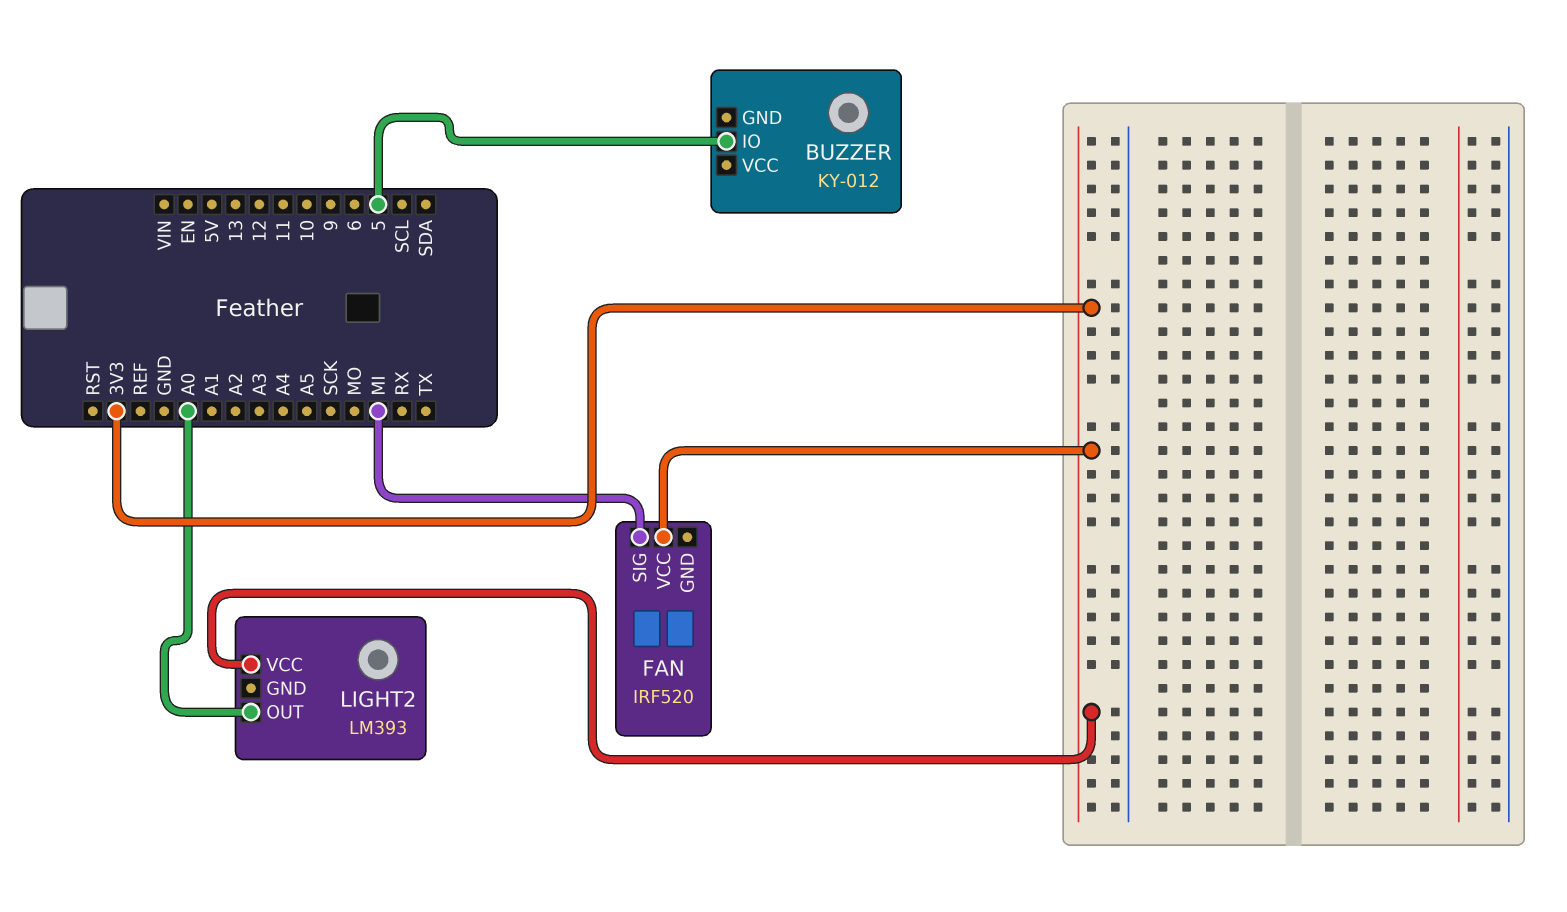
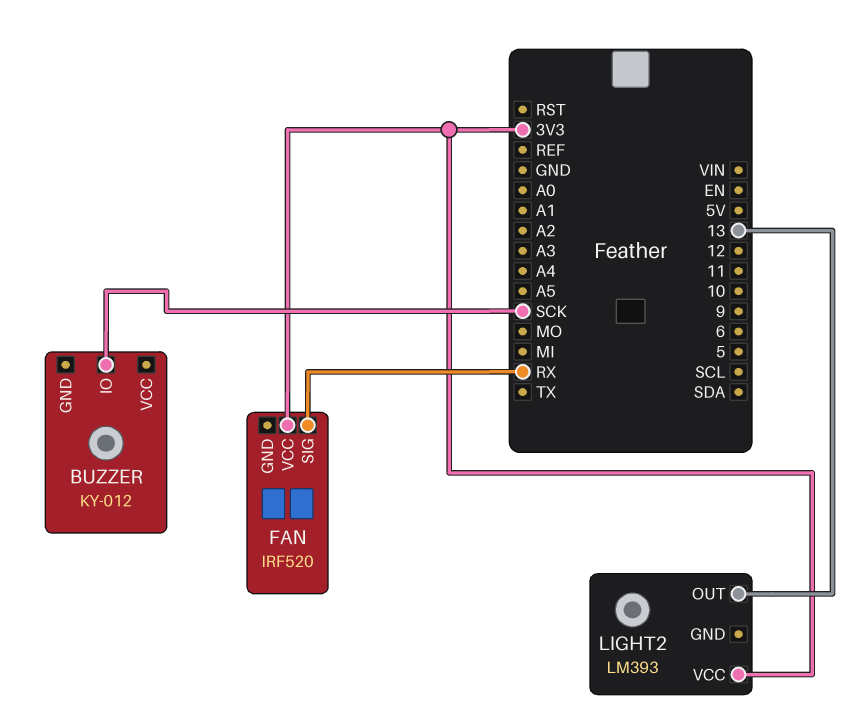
BUZZER pin IO: 5 -> SCK
FAN pin SIG: MI -> RX
LIGHT2 pin OUT: A0 -> 13

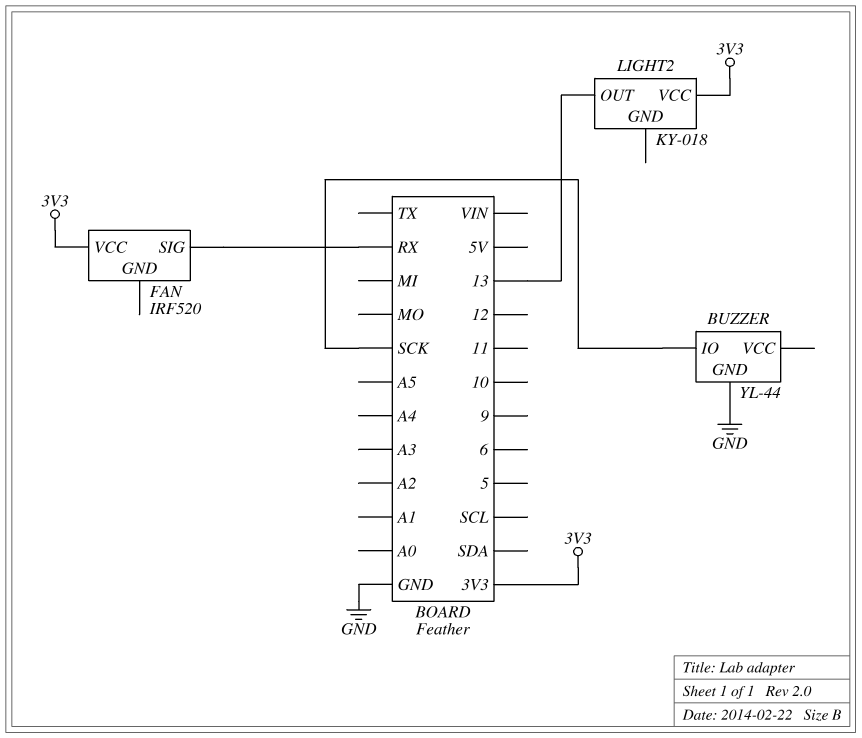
BUZZER: KY-012 -> YL-44
BUZZER pin GND: none -> GND
LIGHT2: LM393 -> KY-018

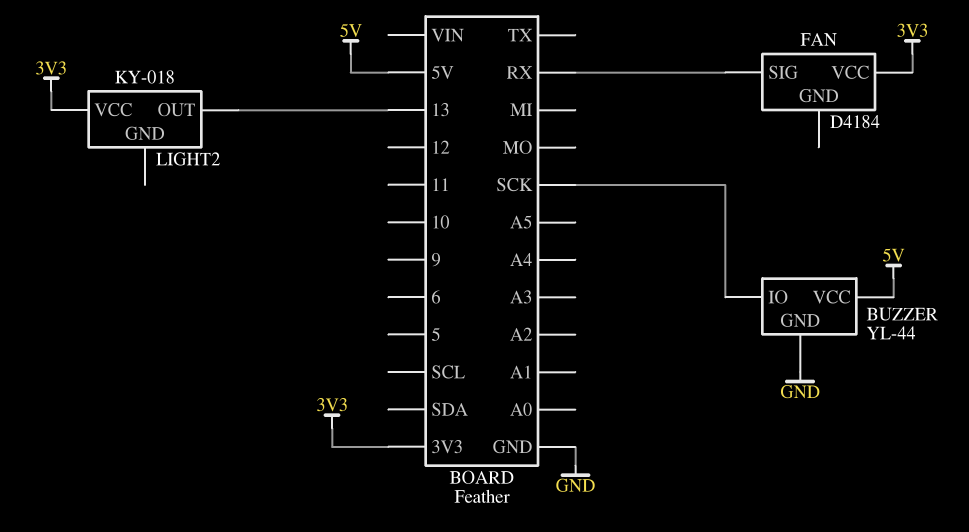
BUZZER pin VCC: none -> 5V
FAN: IRF520 -> D4184

